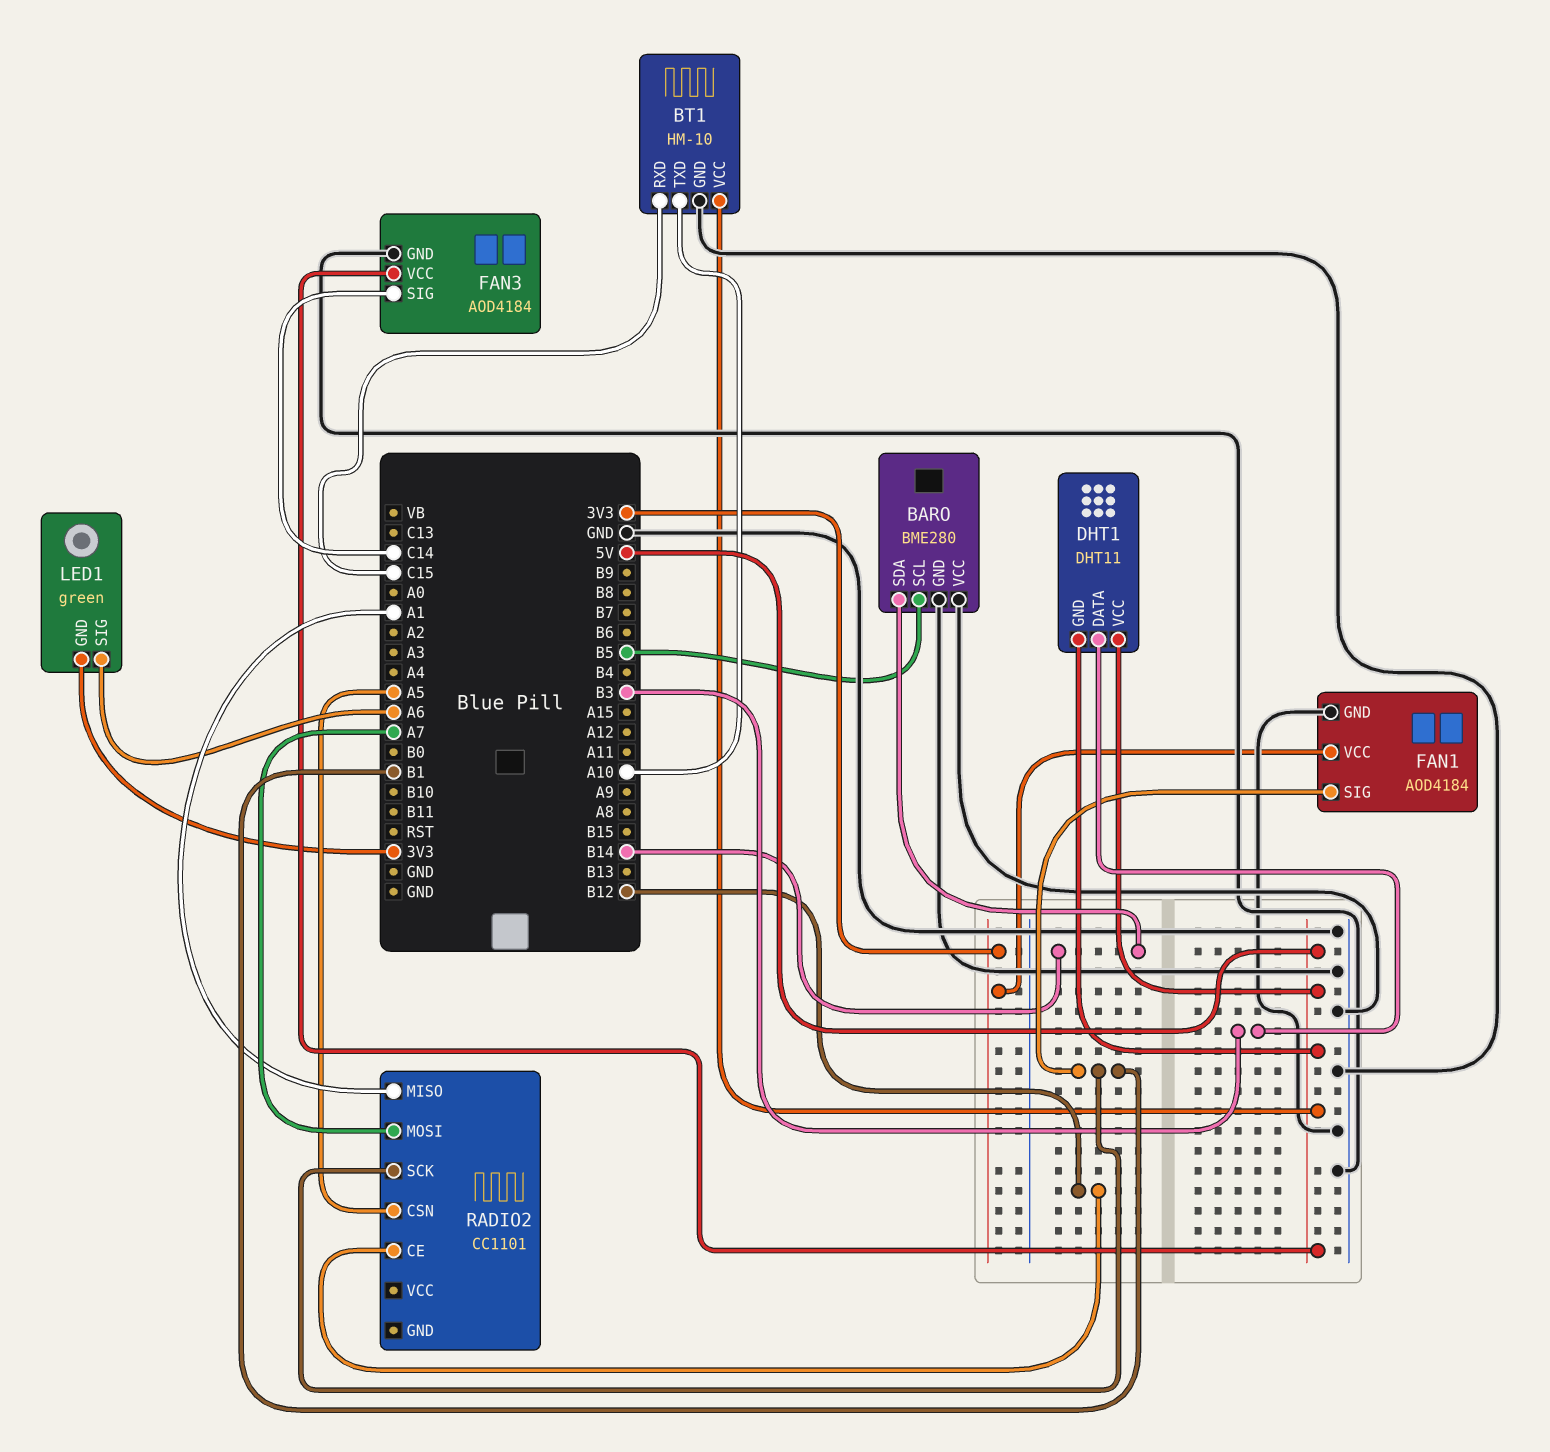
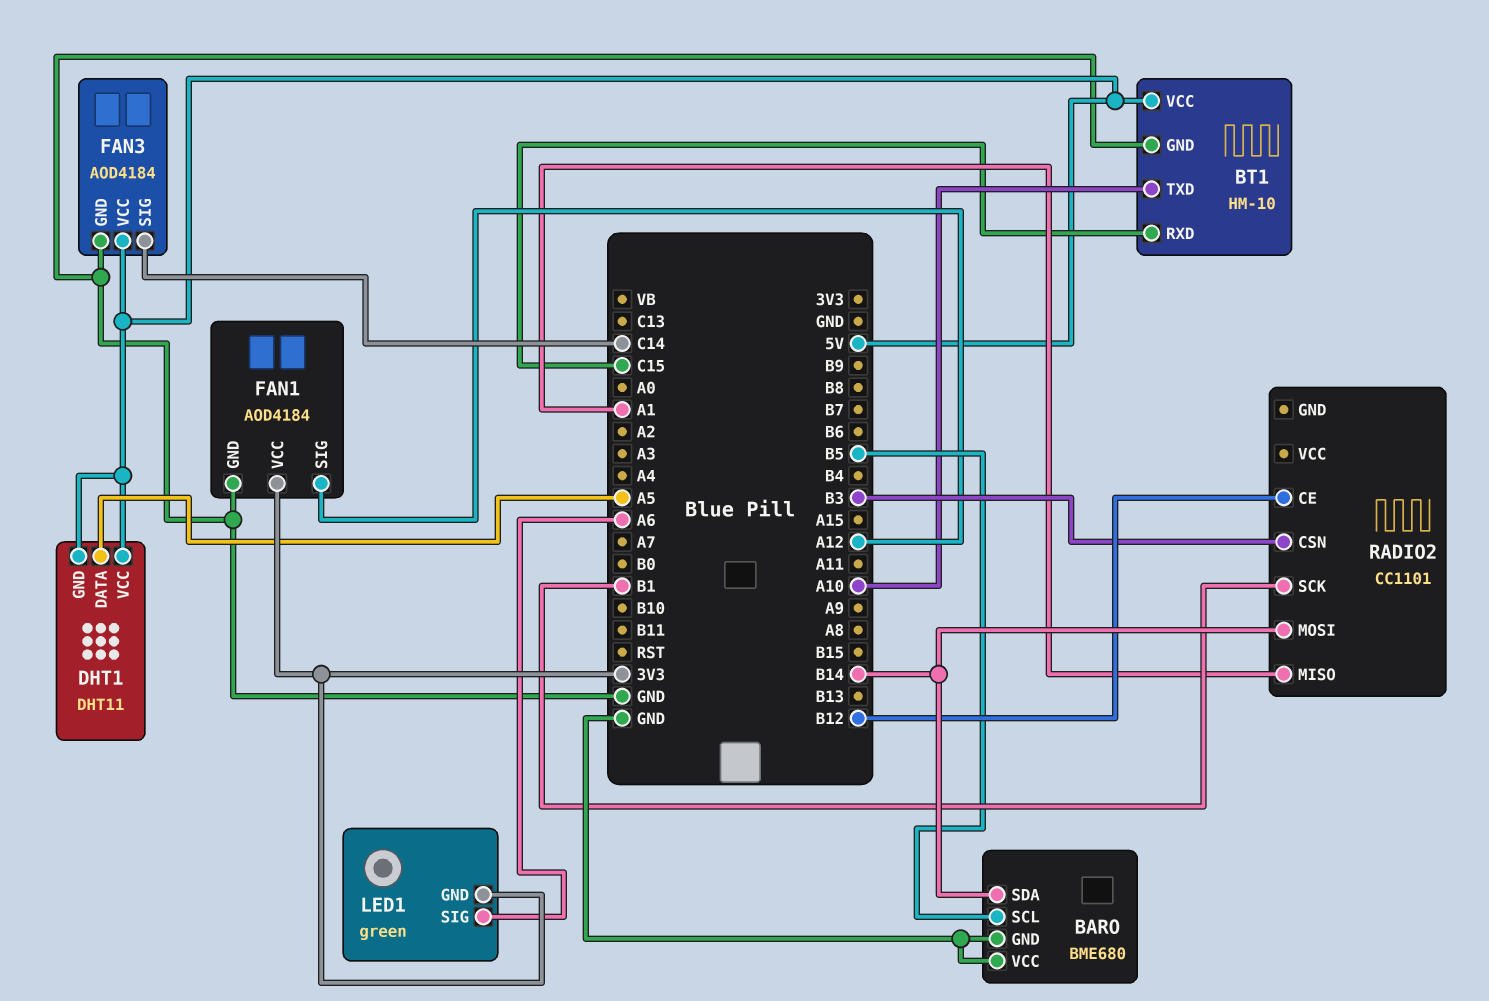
BARO: BME280 -> BME680
DHT1 pin DATA: B3 -> A5
FAN1 pin SIG: B1 -> A12
RADIO2 pin CSN: A5 -> B3
RADIO2 pin MOSI: A7 -> B14

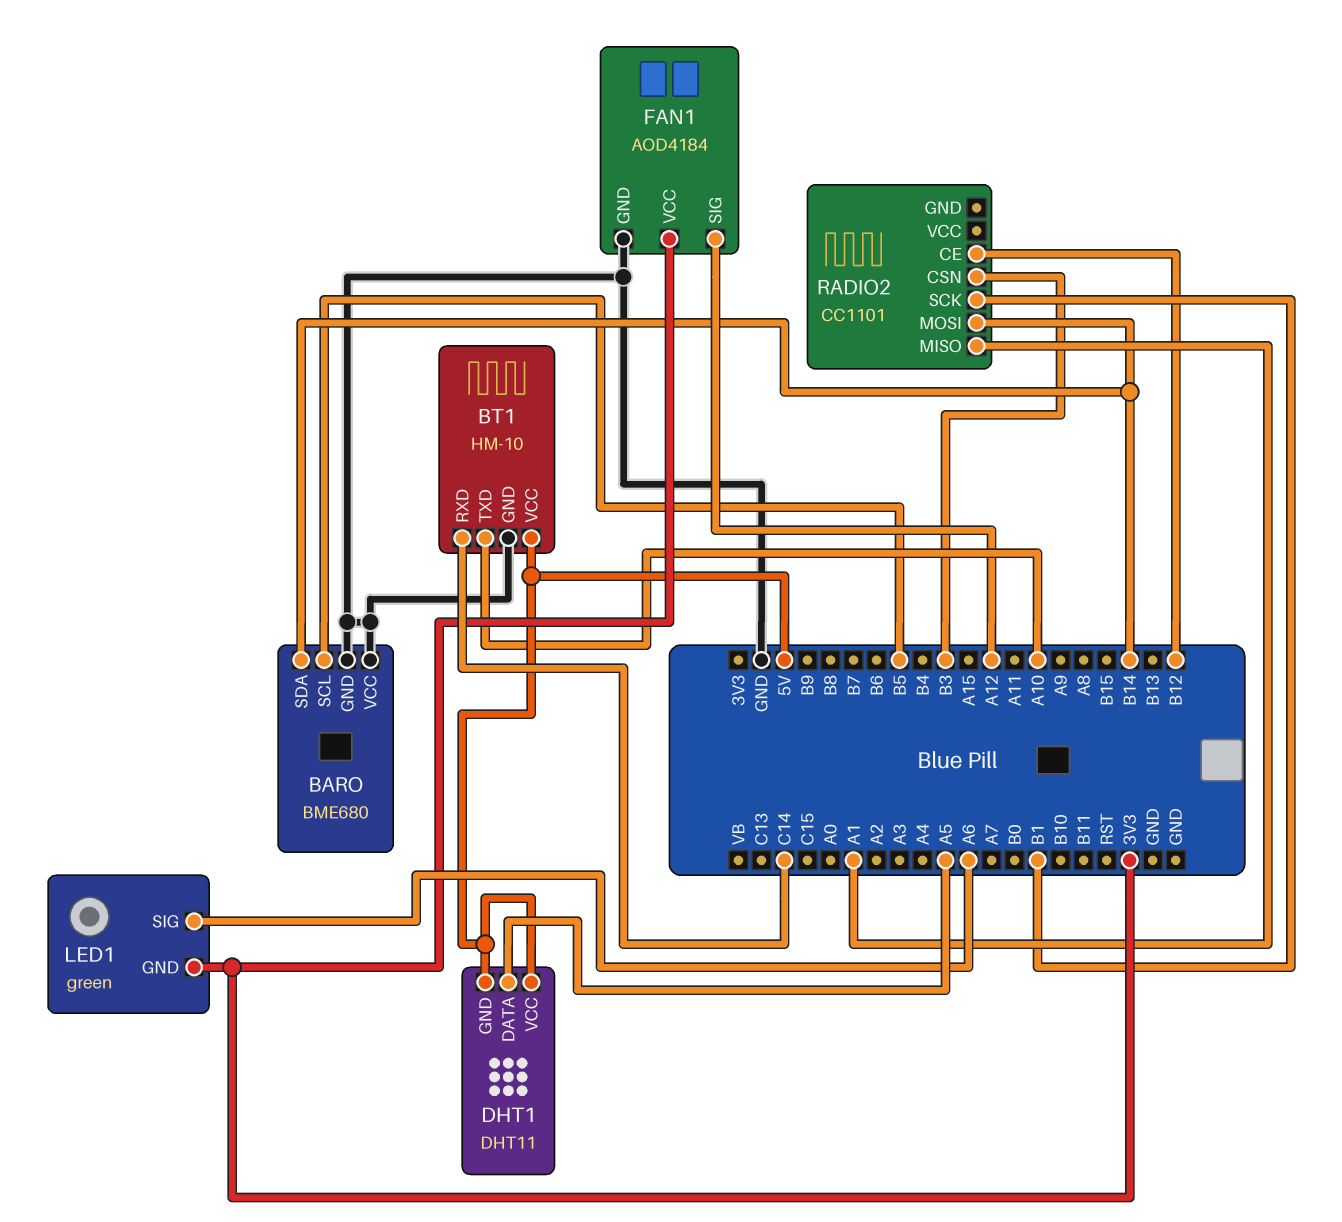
BT1 pin RXD: C15 -> C14
FAN3: AOD4184 -> none
FAN3 pin GND: GND -> none
FAN3 pin SIG: C14 -> none
FAN3 pin VCC: 5V -> none

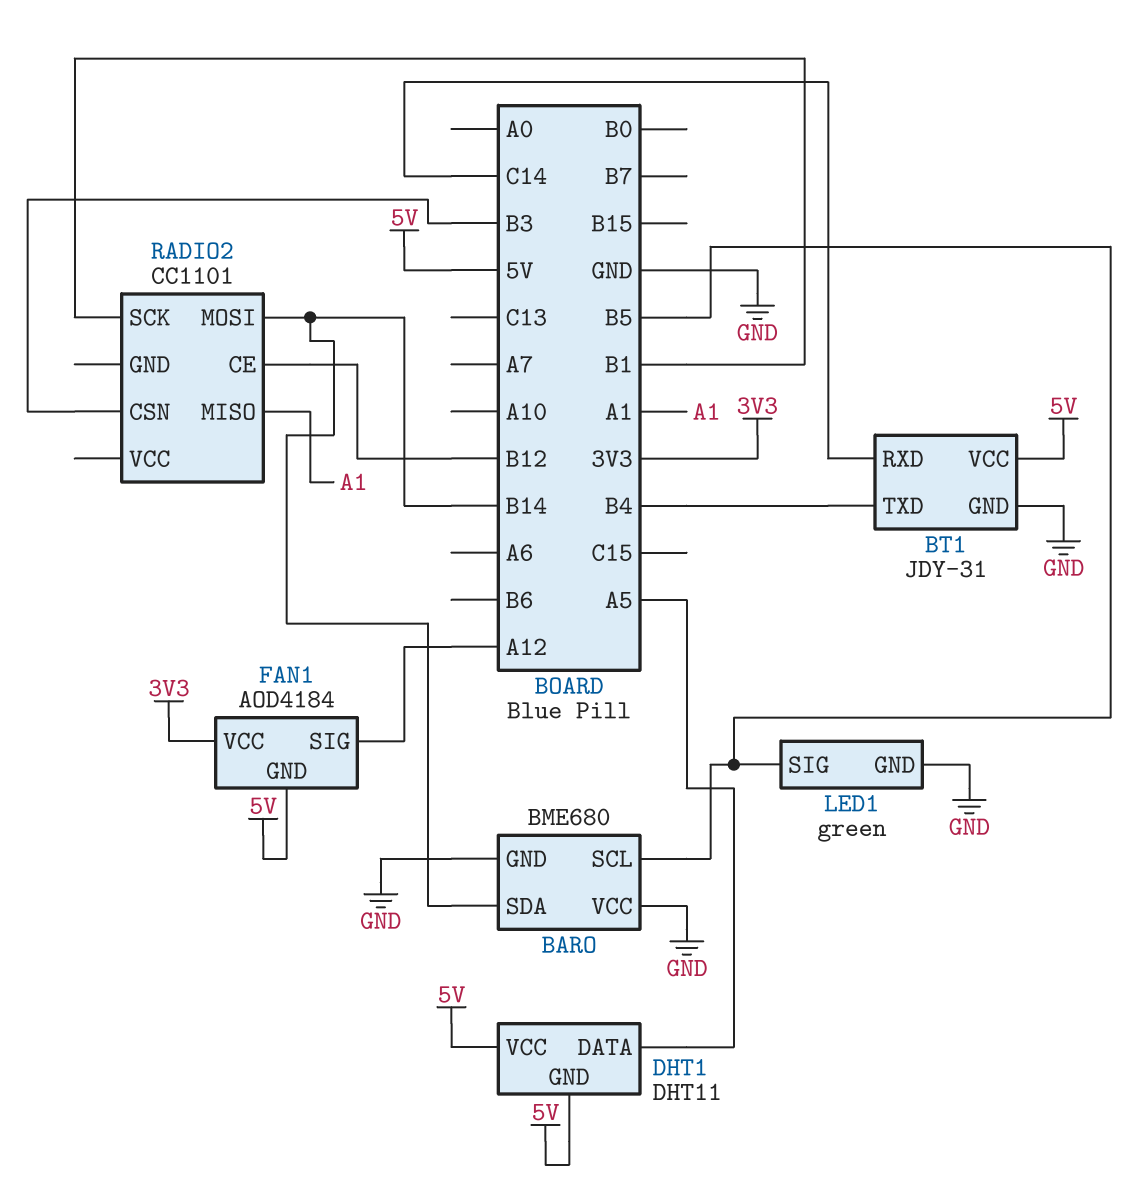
BT1: HM-10 -> JDY-31
BT1 pin TXD: A10 -> B4
FAN1 pin GND: GND -> 5V
LED1 pin GND: 3V3 -> GND
LED1 pin SIG: A6 -> B5

